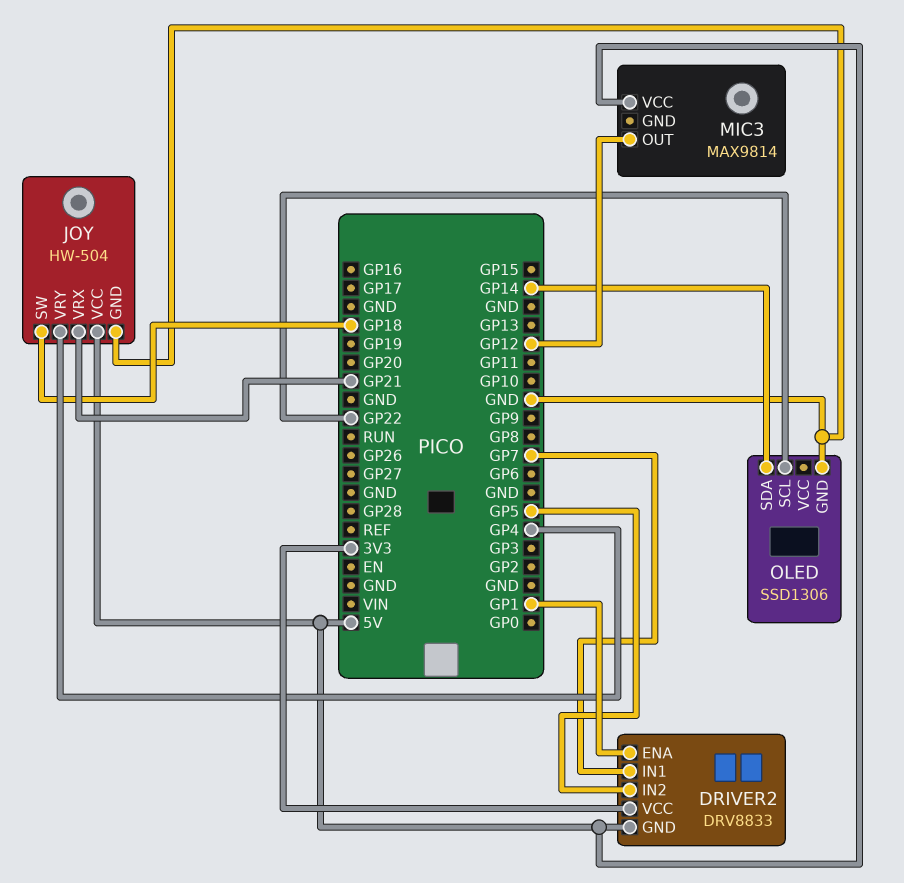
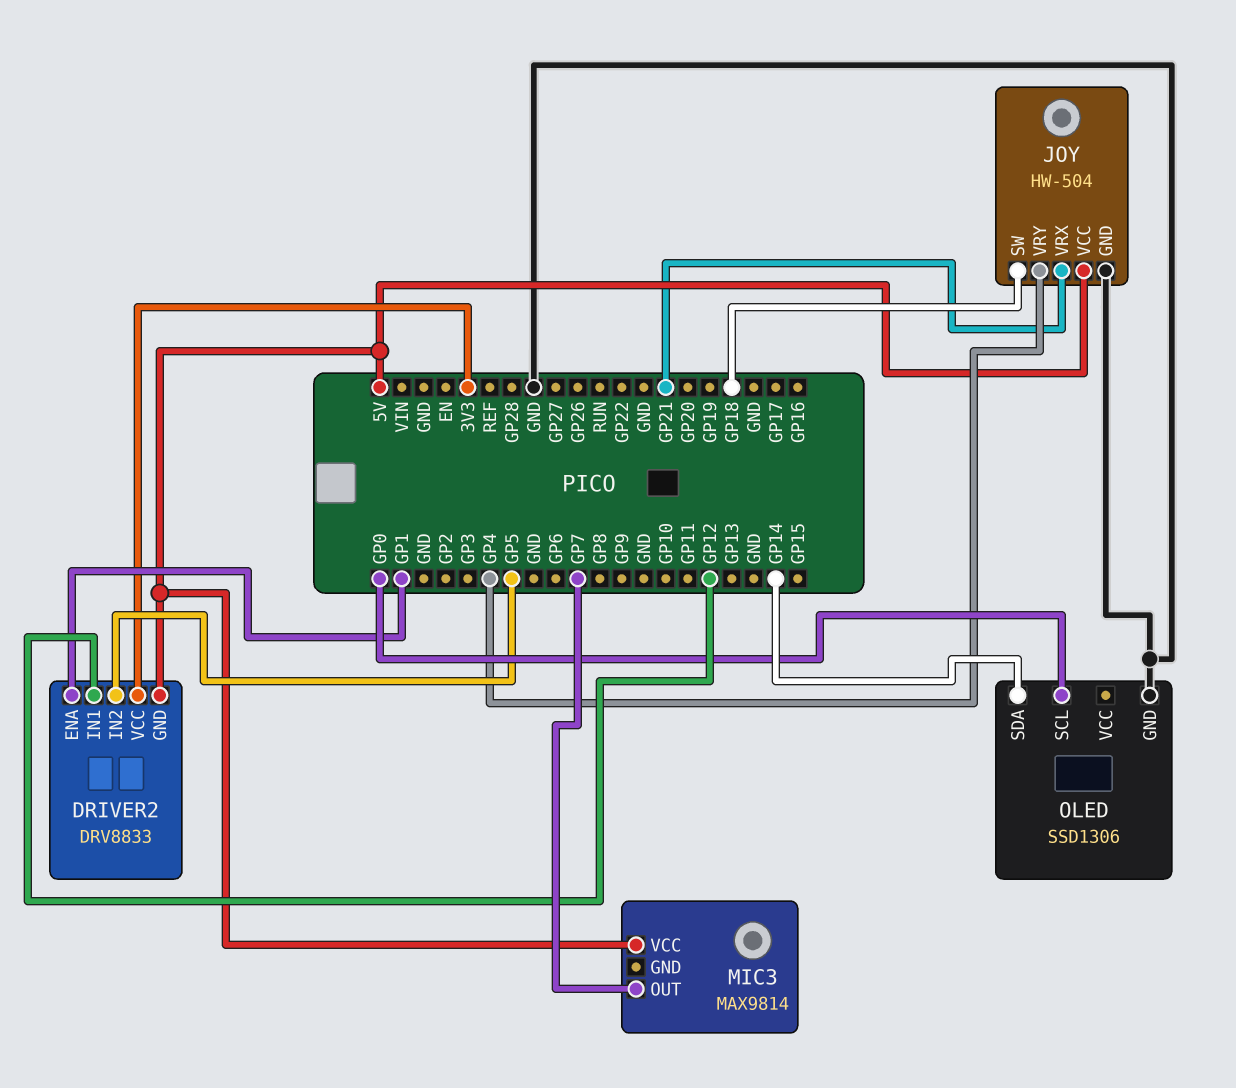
DRIVER2 pin IN1: GP7 -> GP12
MIC3 pin OUT: GP12 -> GP7
OLED pin SCL: GP22 -> GP0

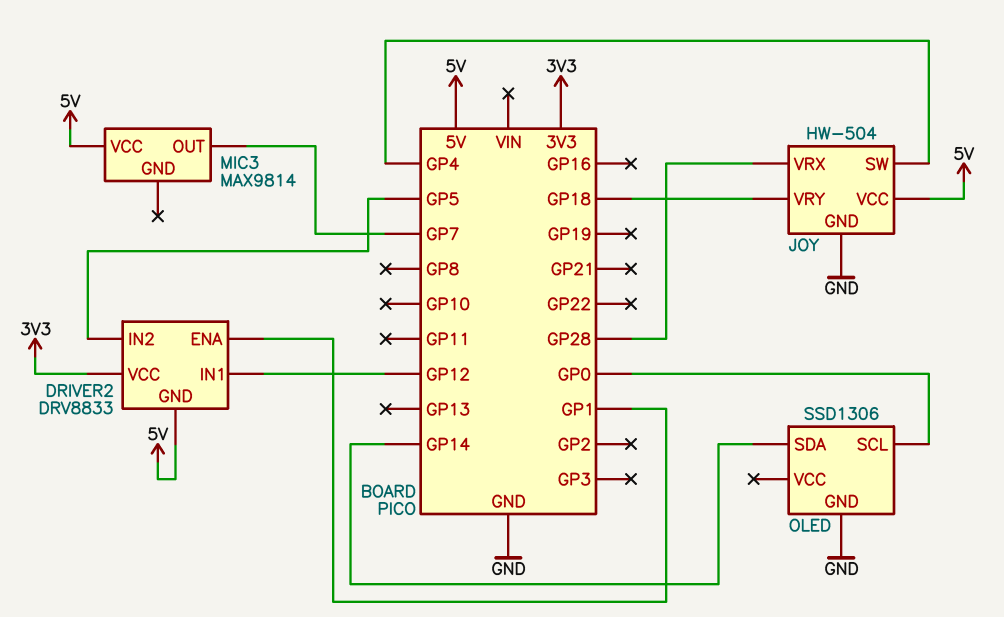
JOY pin SW: GP18 -> GP4
JOY pin VRX: GP21 -> GP28
JOY pin VRY: GP4 -> GP18

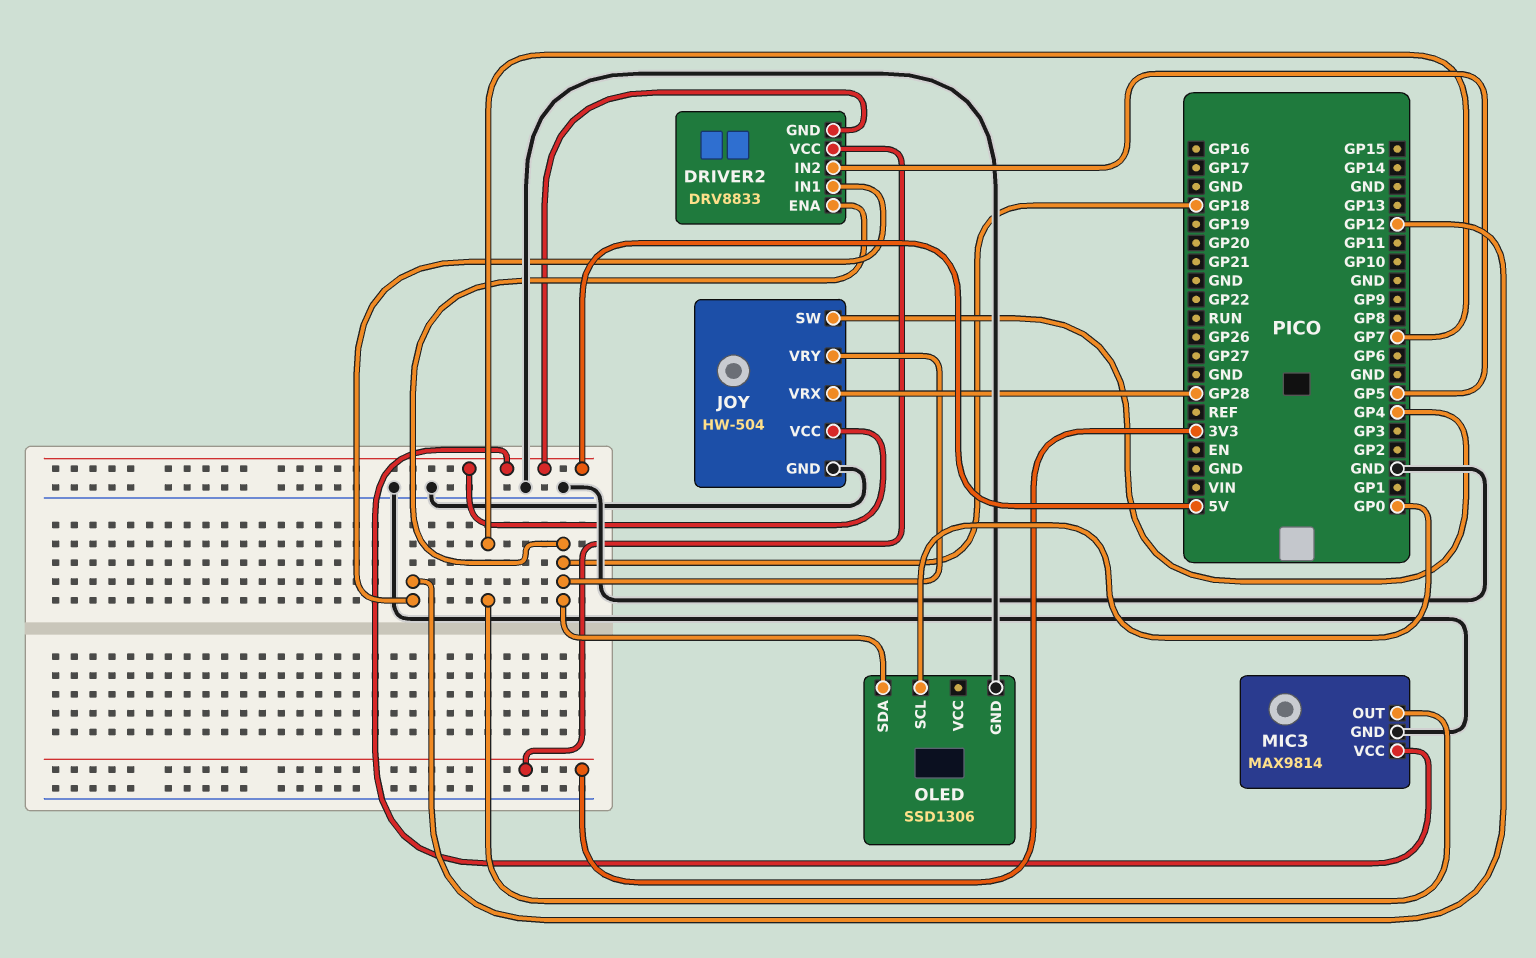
DRIVER2 pin ENA: GP1 -> GP18
MIC3 pin GND: none -> GND
OLED pin SDA: GP14 -> GP18

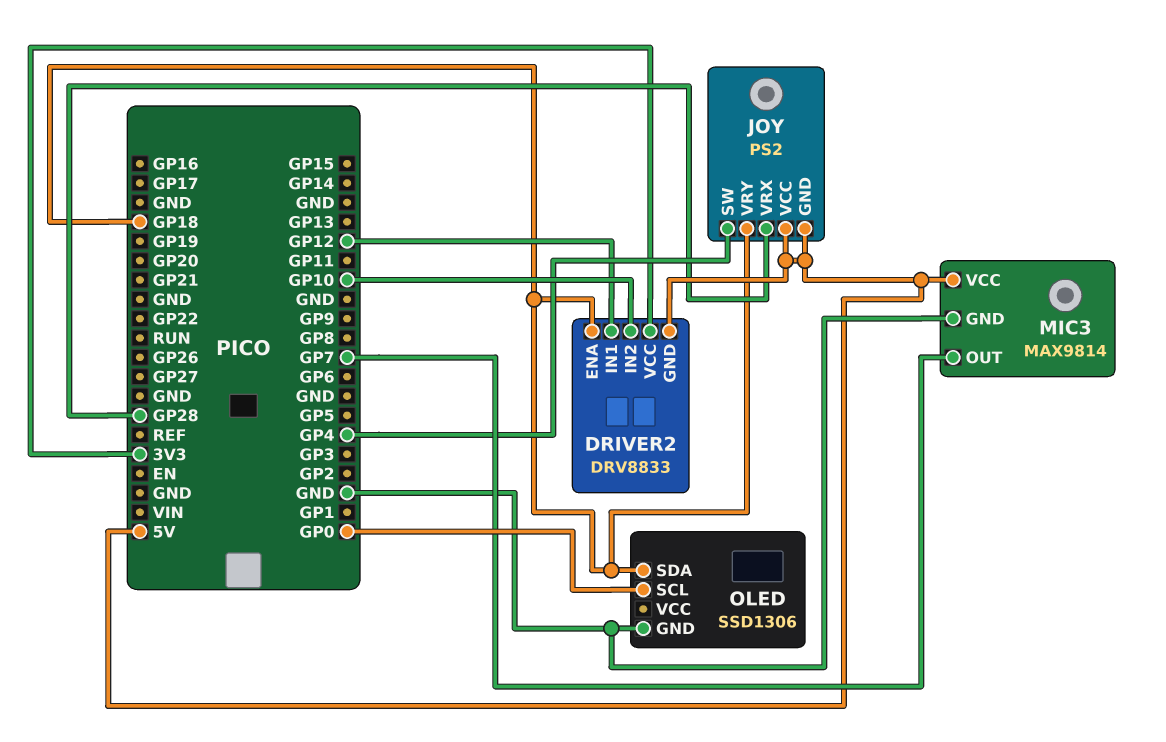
DRIVER2 pin IN2: GP5 -> GP10
JOY: HW-504 -> PS2
JOY pin GND: GND -> 5V

